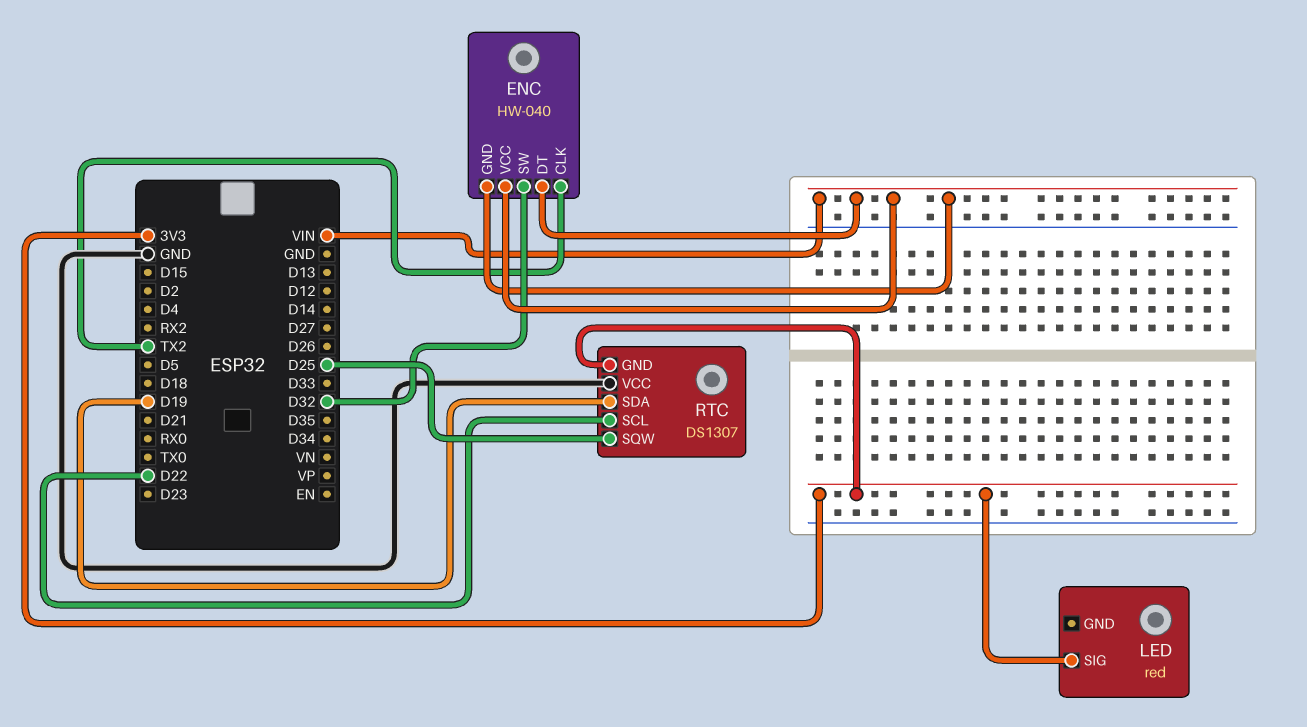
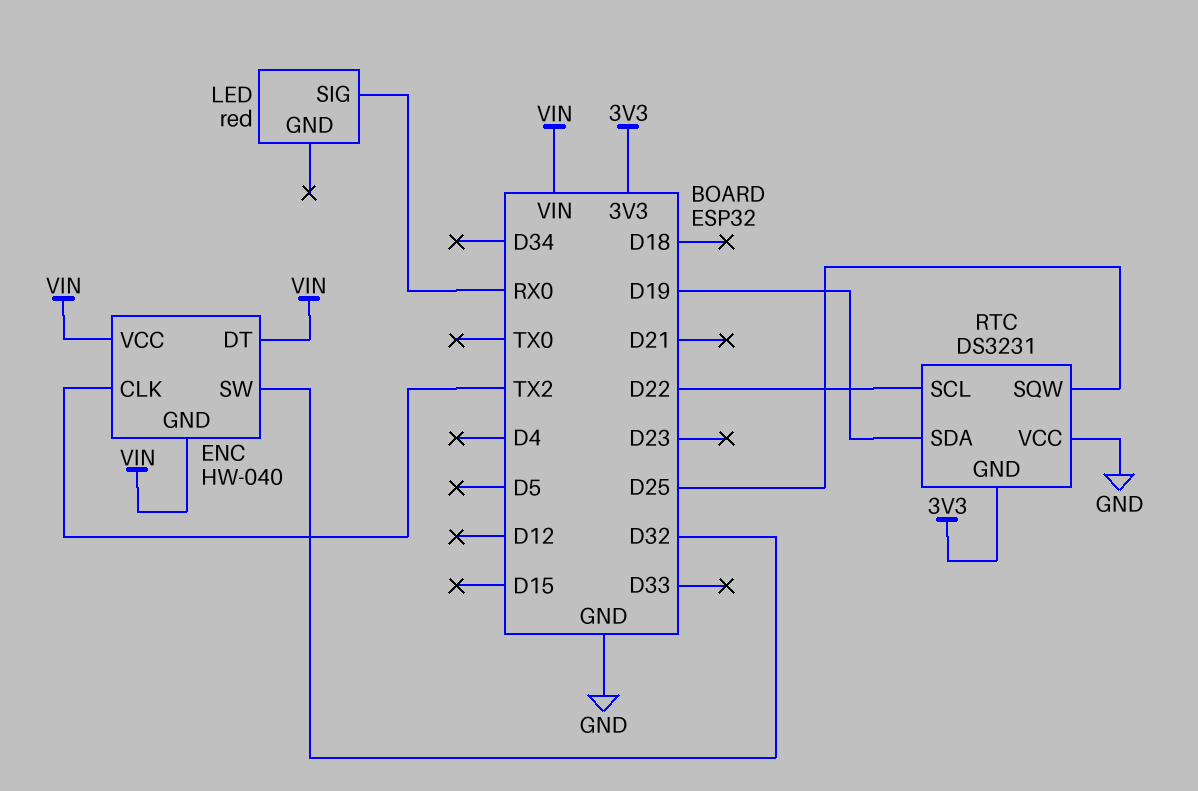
LED pin SIG: 3V3 -> RX0
RTC: DS1307 -> DS3231

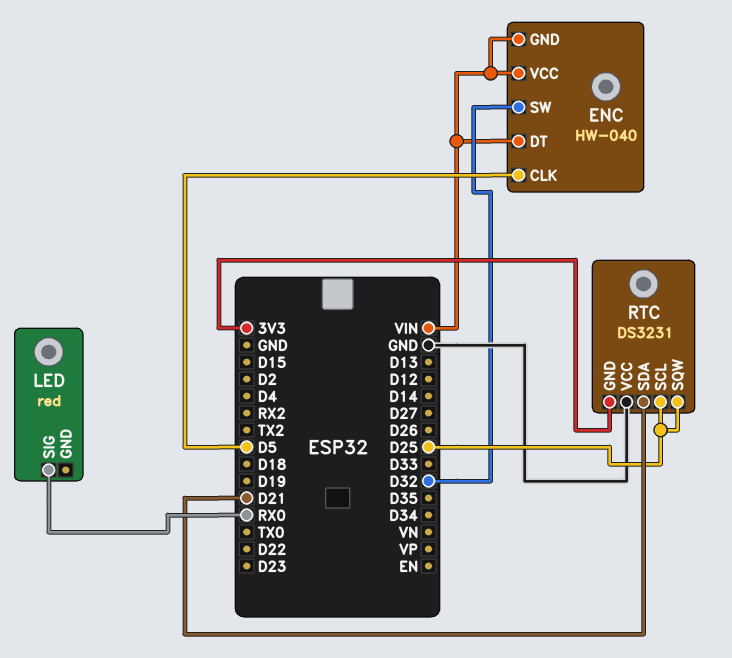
ENC pin CLK: TX2 -> D5
RTC pin SCL: D22 -> D25
RTC pin SDA: D19 -> D21

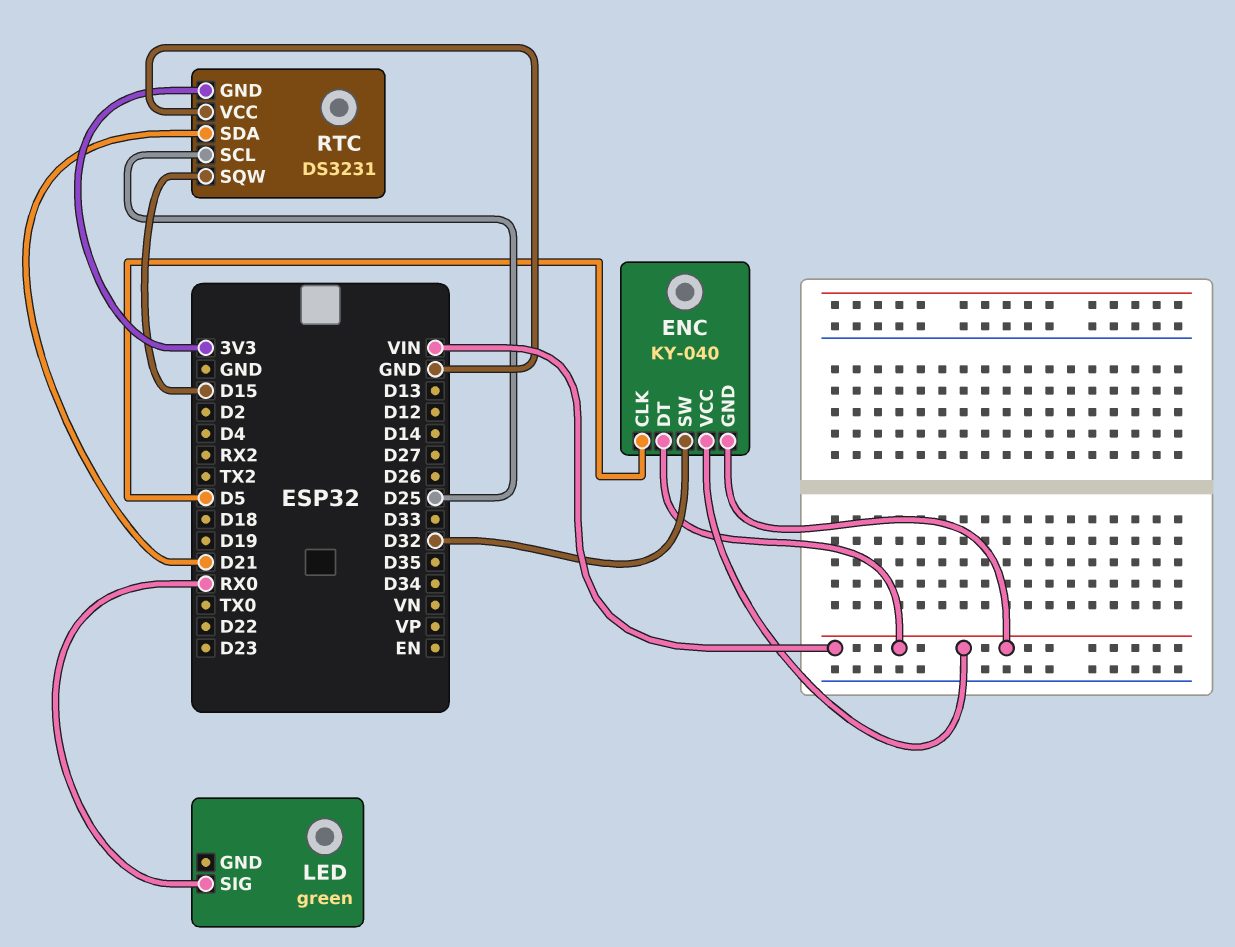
ENC: HW-040 -> KY-040
LED: red -> green
RTC pin SQW: D25 -> D15

